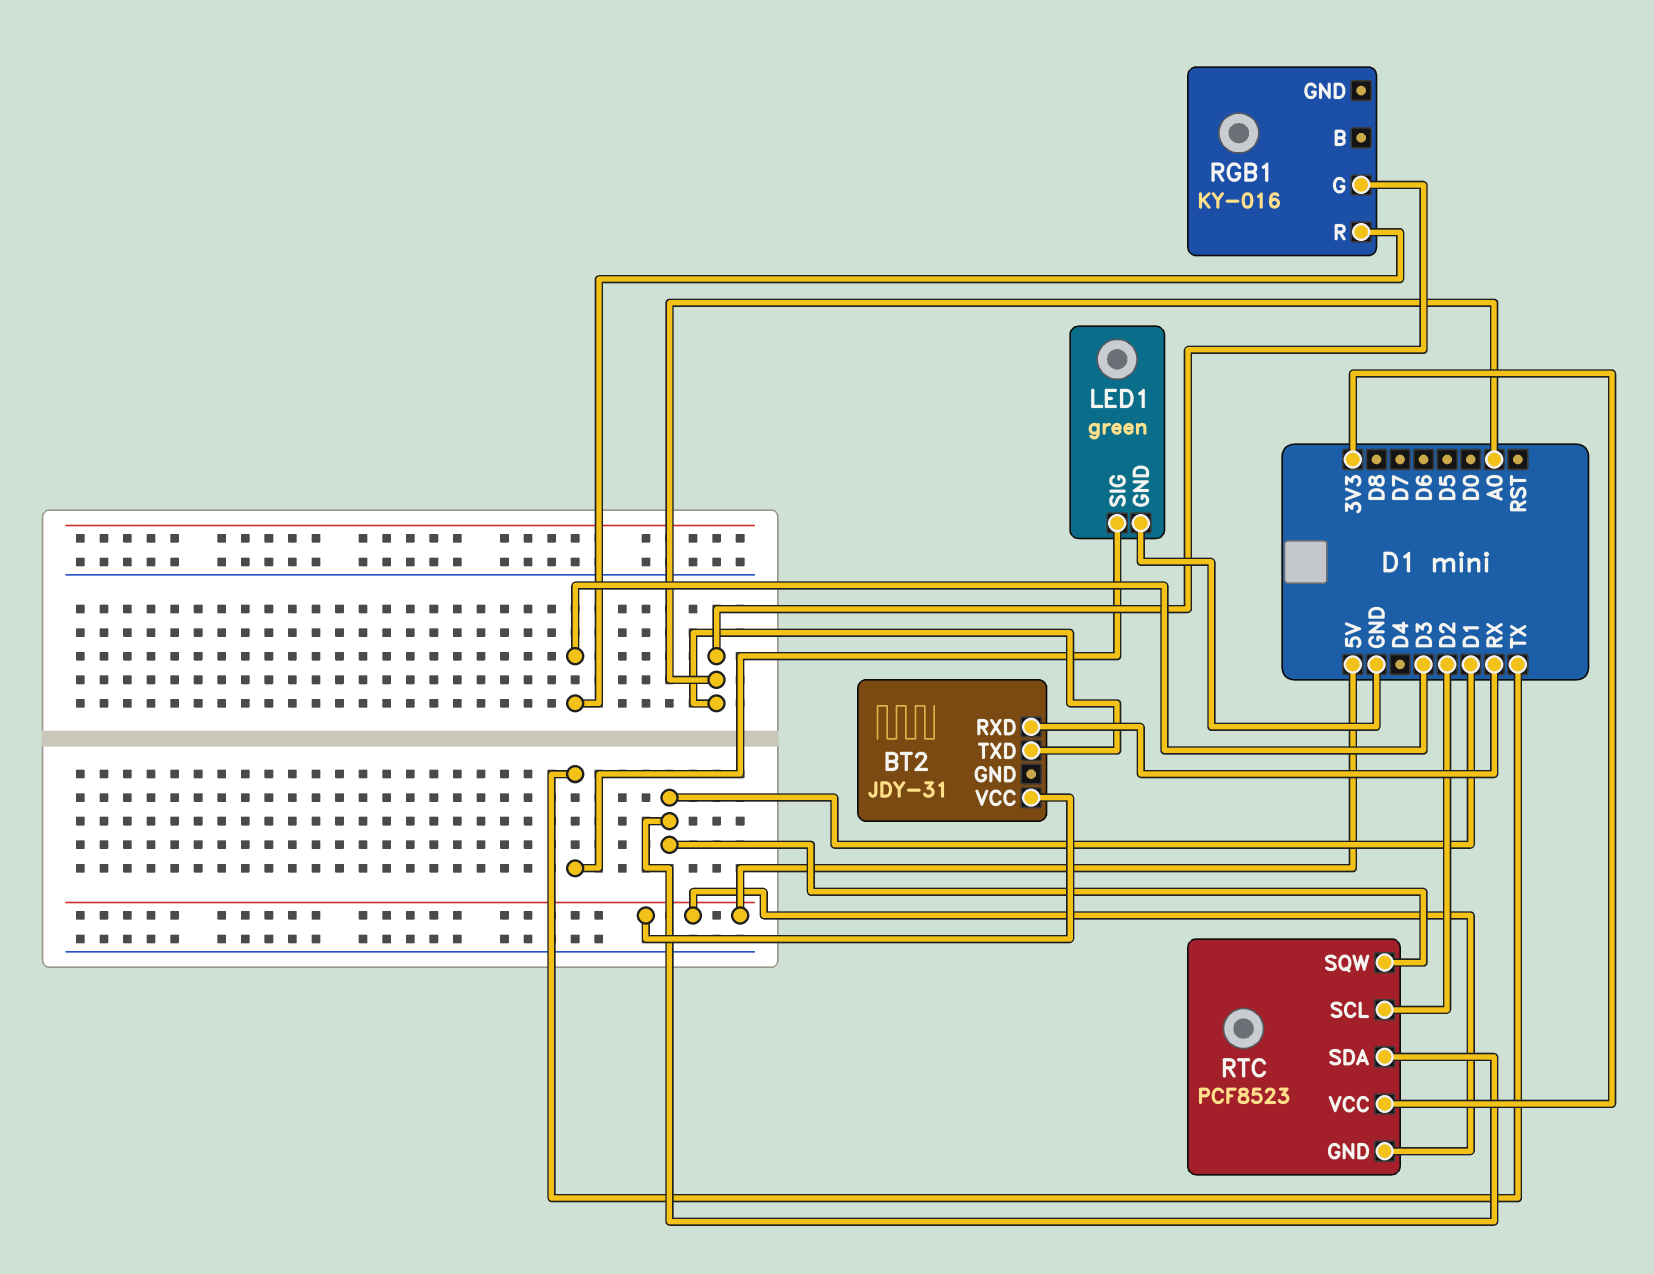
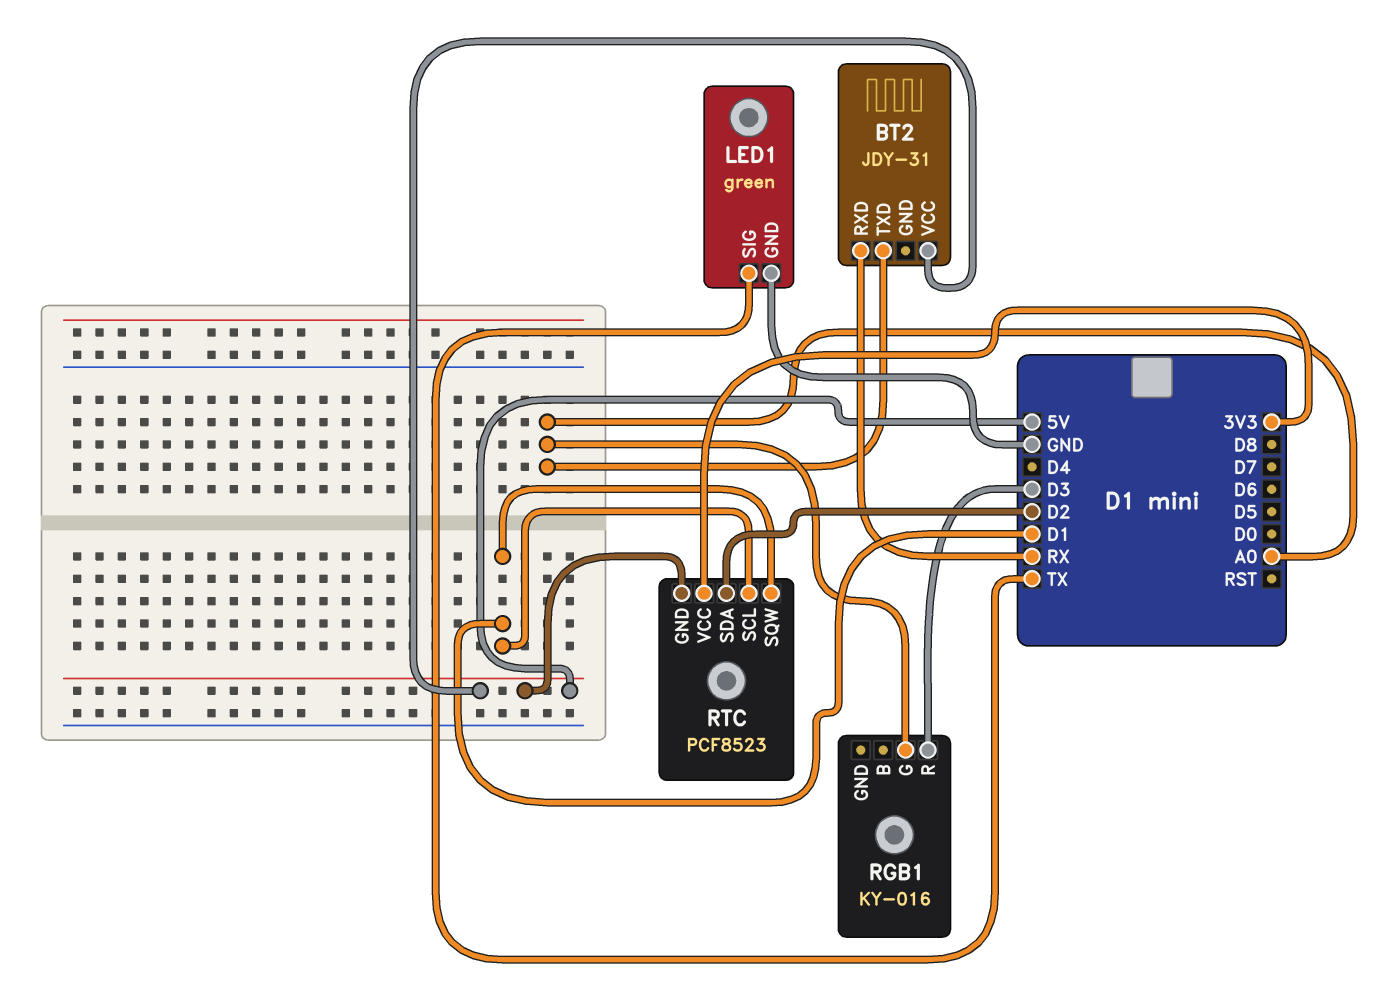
RTC pin SCL: D2 -> D1
RTC pin SDA: D1 -> D2

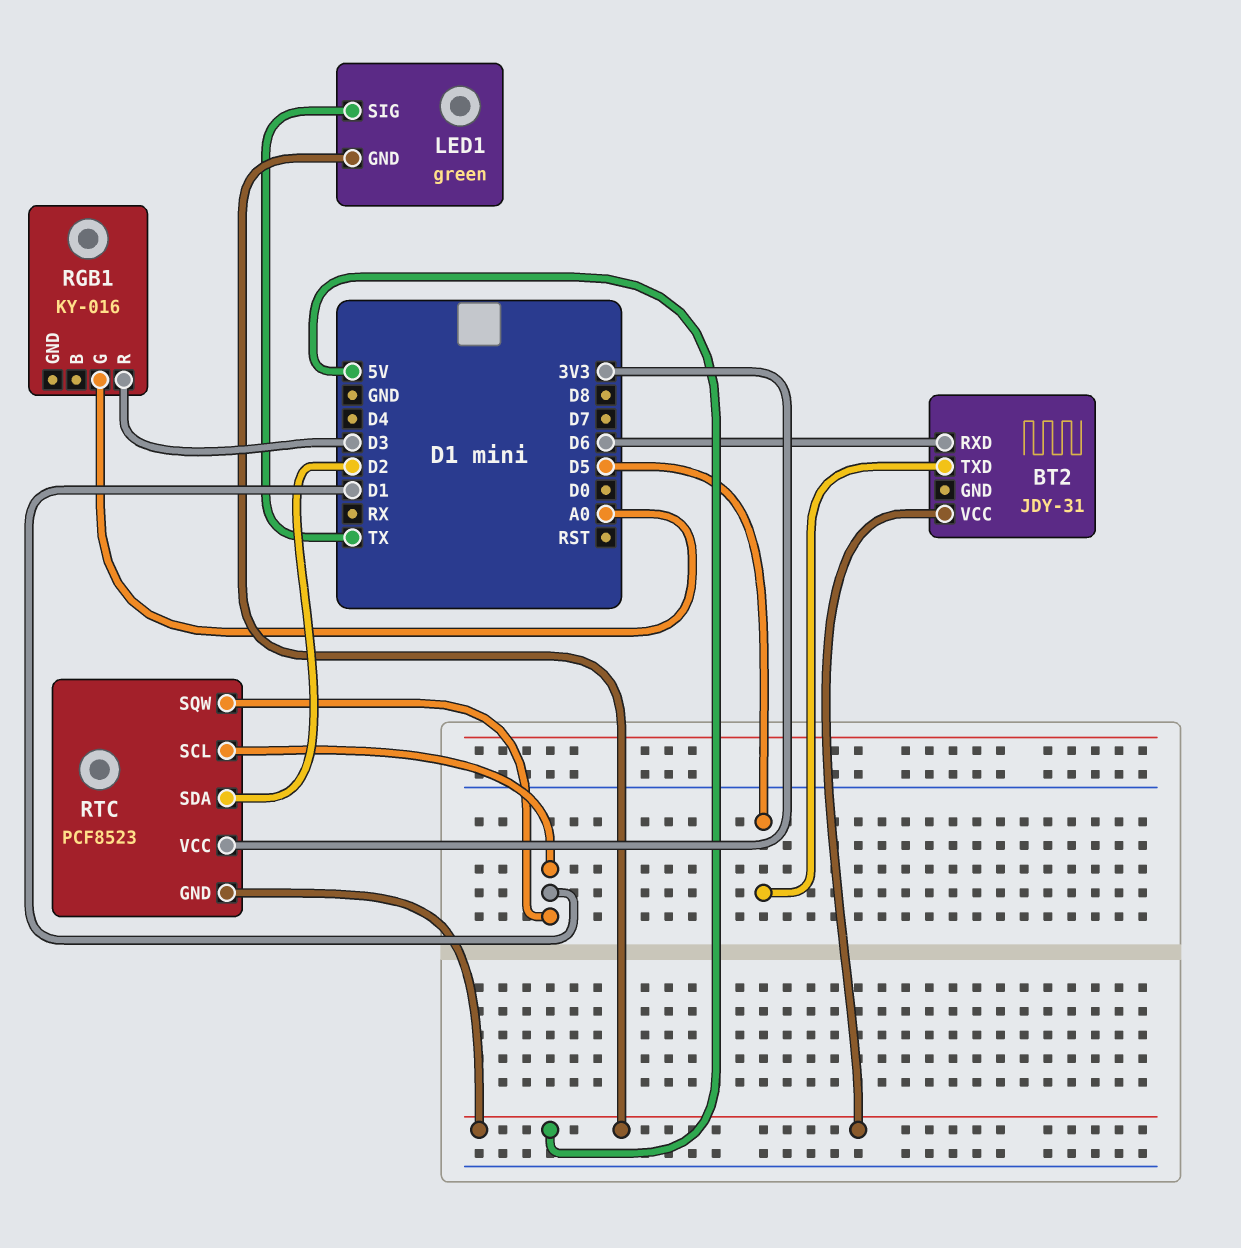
BT2 pin RXD: RX -> D6
BT2 pin TXD: A0 -> D5
LED1 pin GND: GND -> 5V

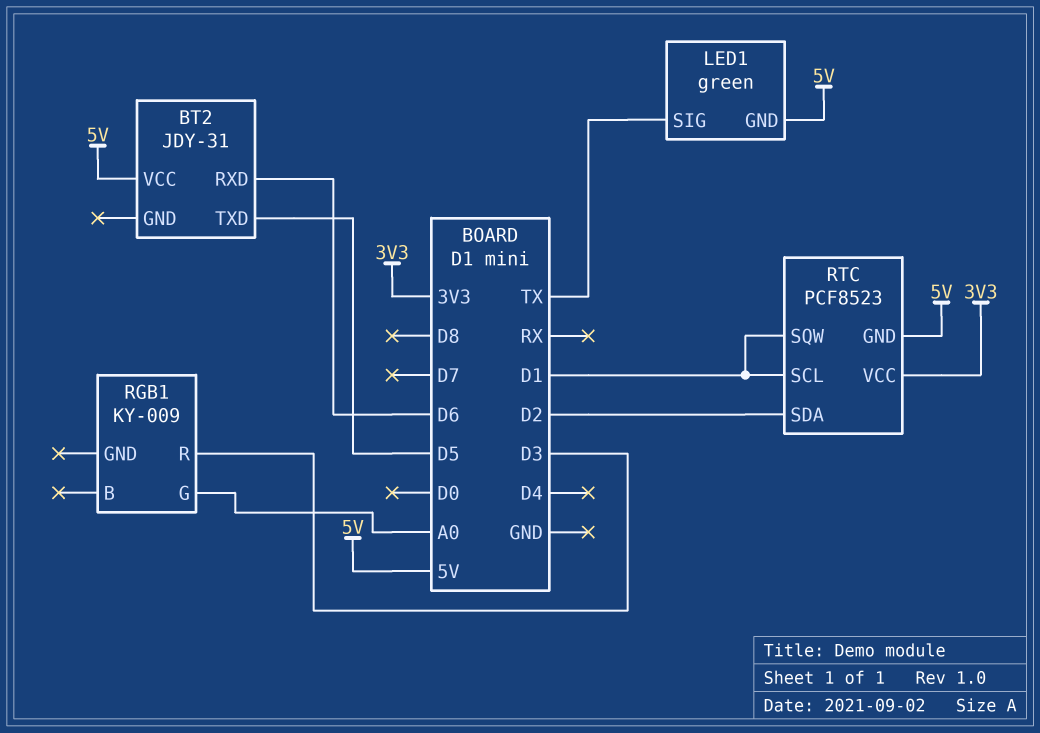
RGB1: KY-016 -> KY-009

